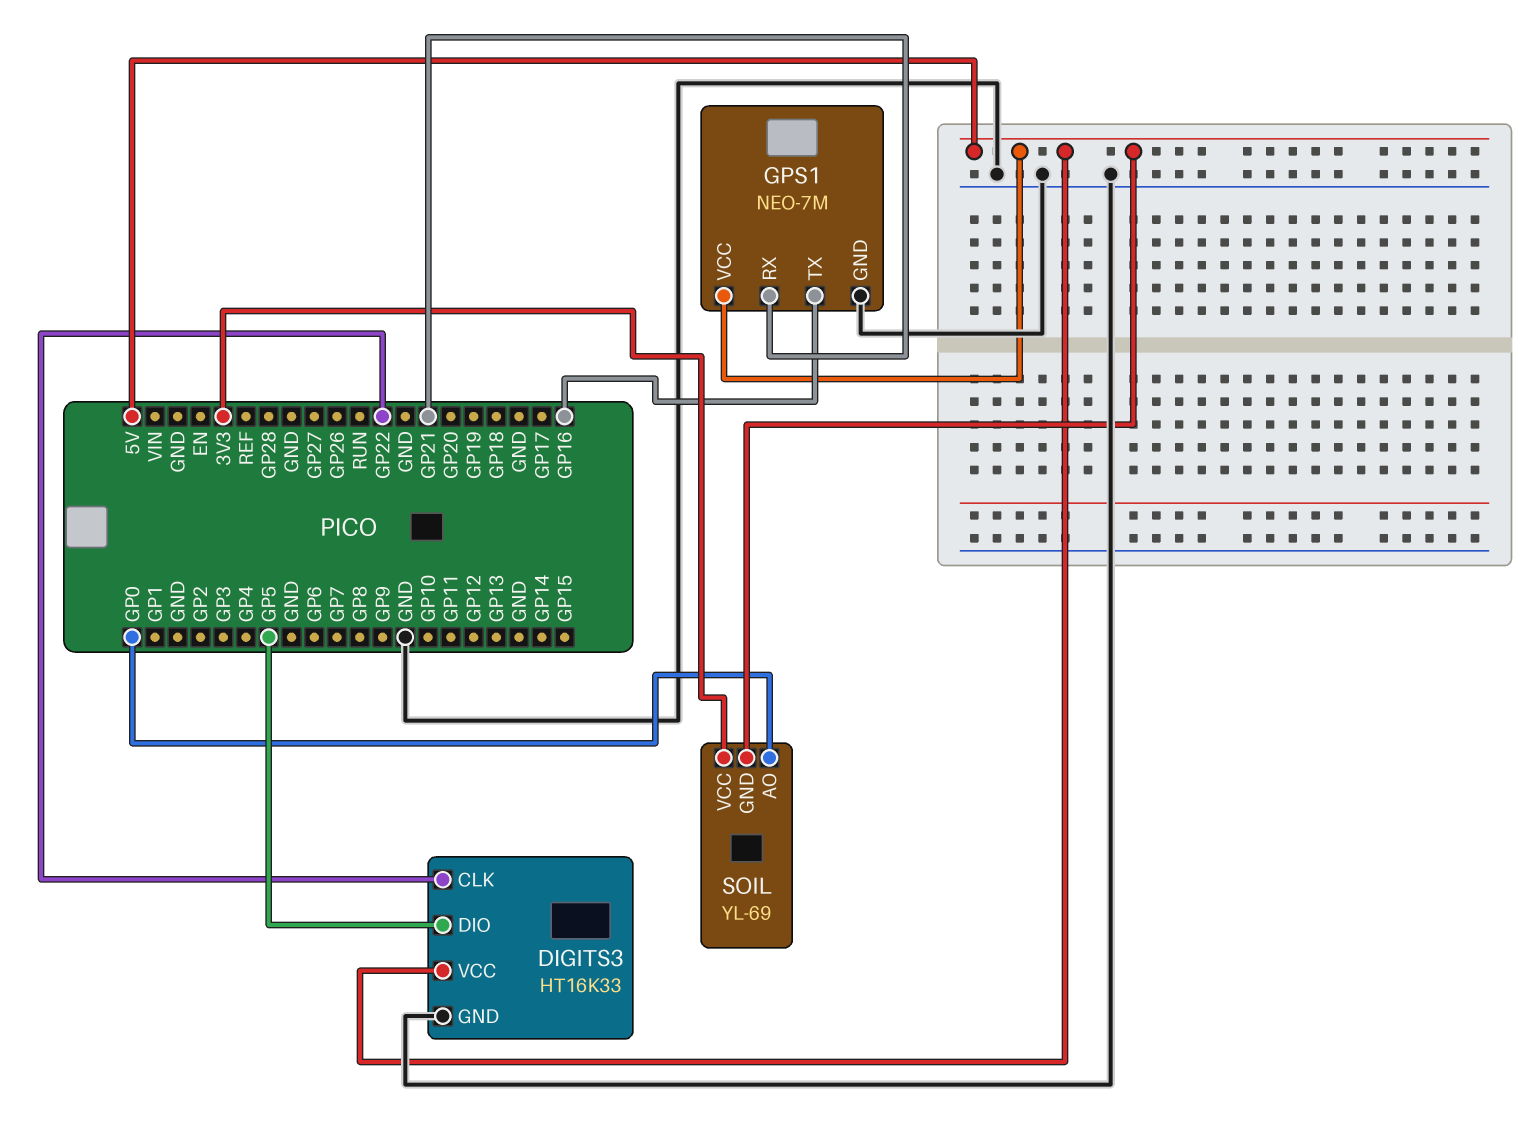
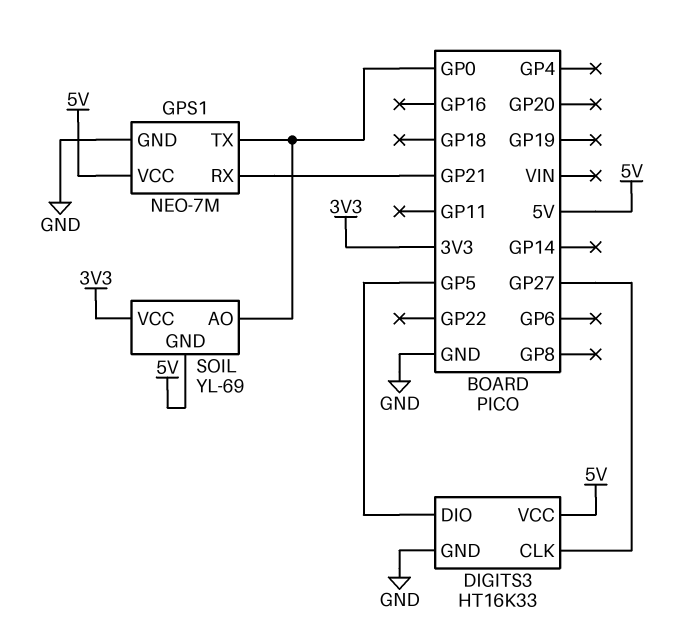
DIGITS3 pin CLK: GP22 -> GP27
GPS1 pin TX: GP16 -> GP0

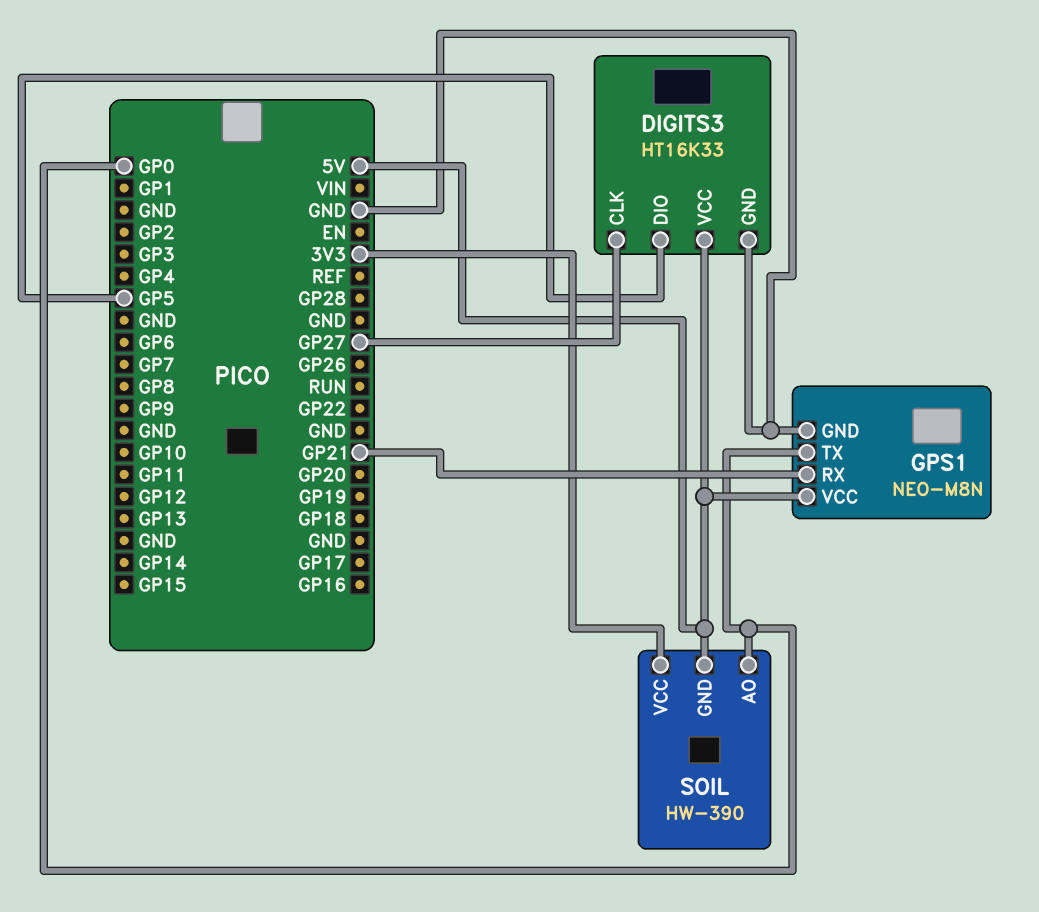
GPS1: NEO-7M -> NEO-M8N
SOIL: YL-69 -> HW-390

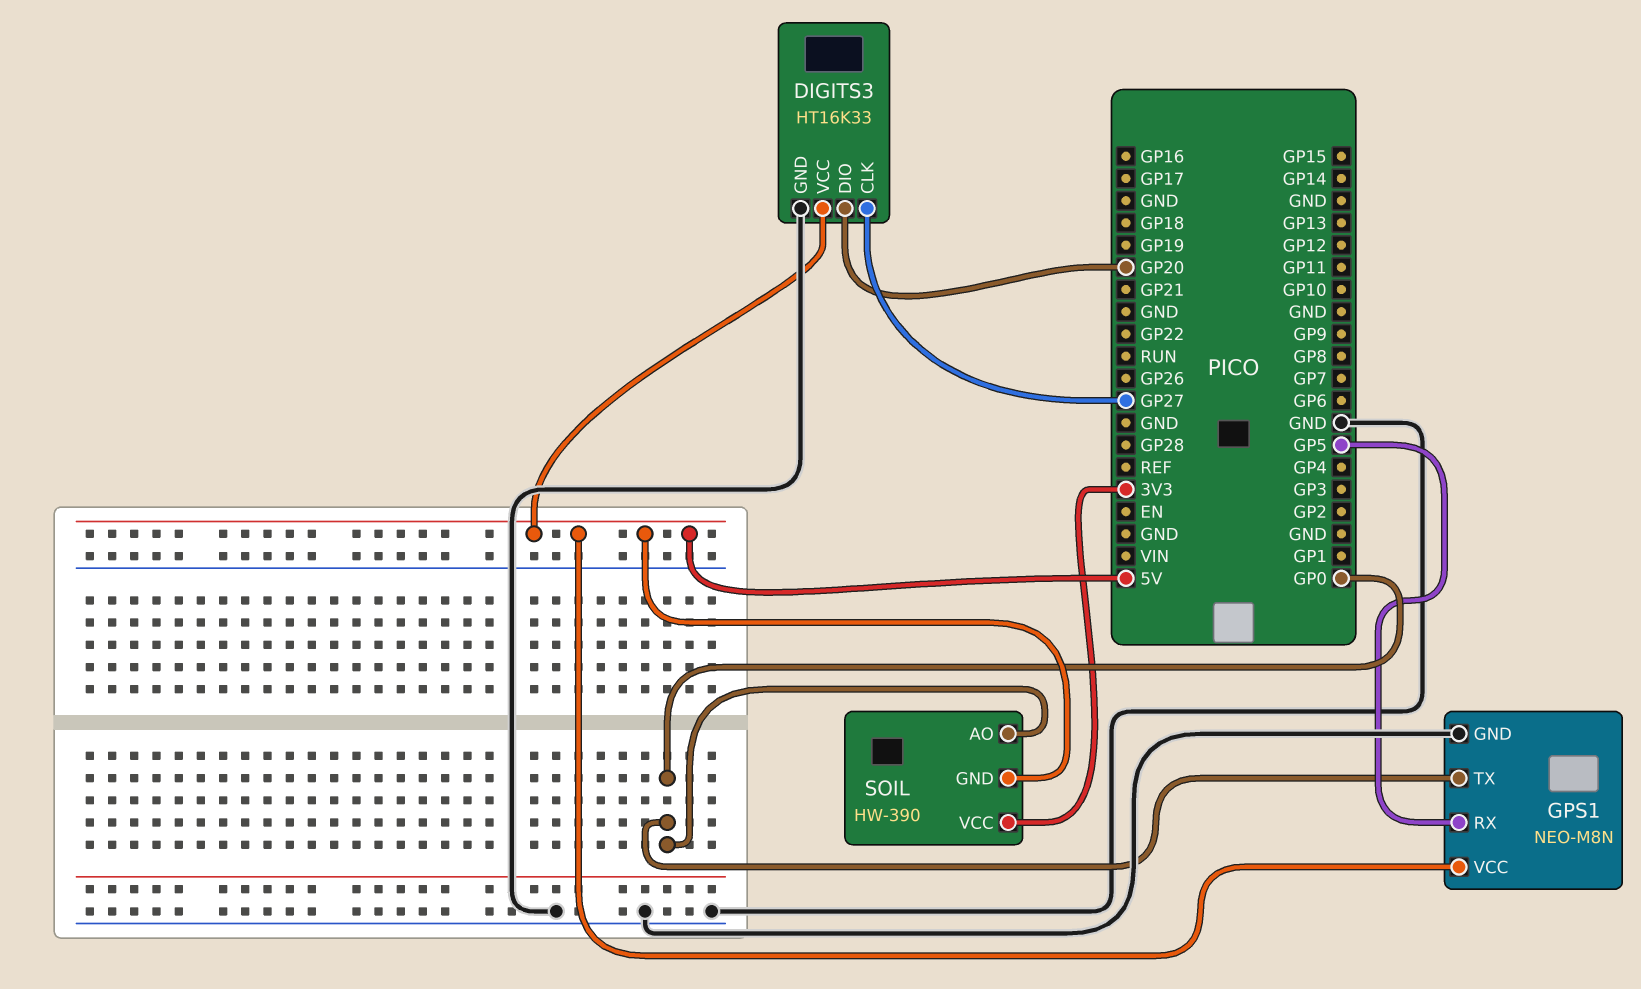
DIGITS3 pin DIO: GP5 -> GP20
GPS1 pin RX: GP21 -> GP5

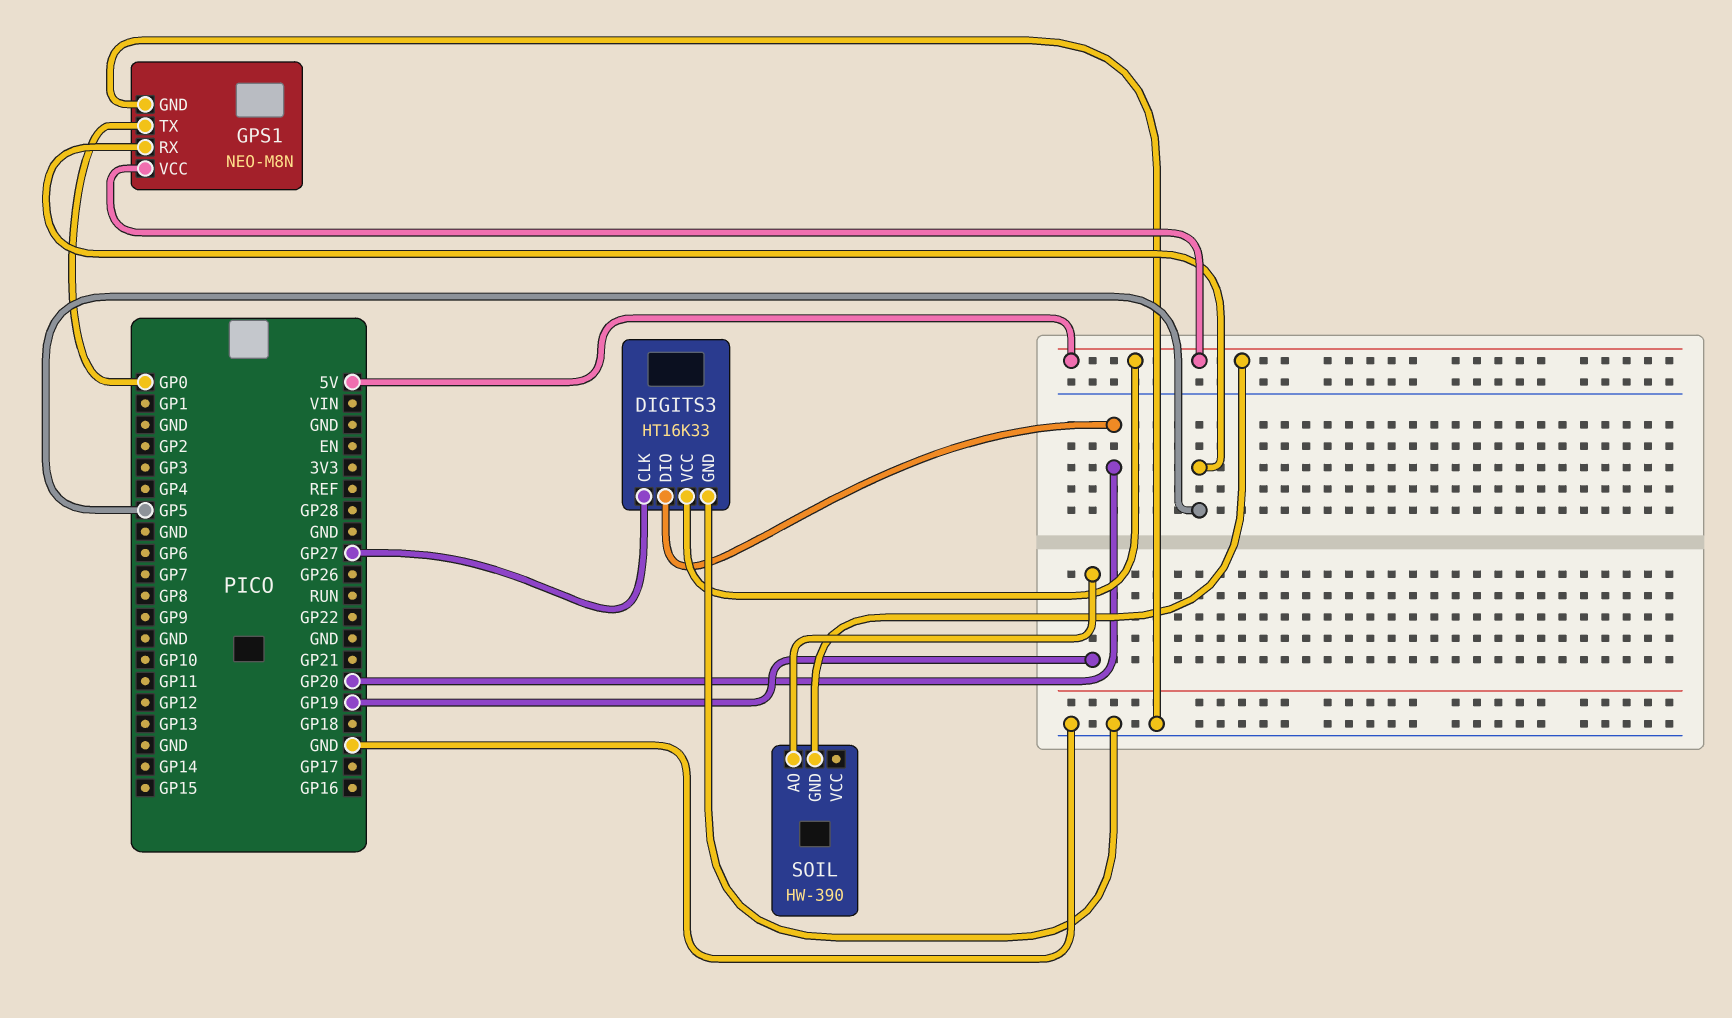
SOIL pin AO: GP0 -> GP19
SOIL pin VCC: 3V3 -> none

